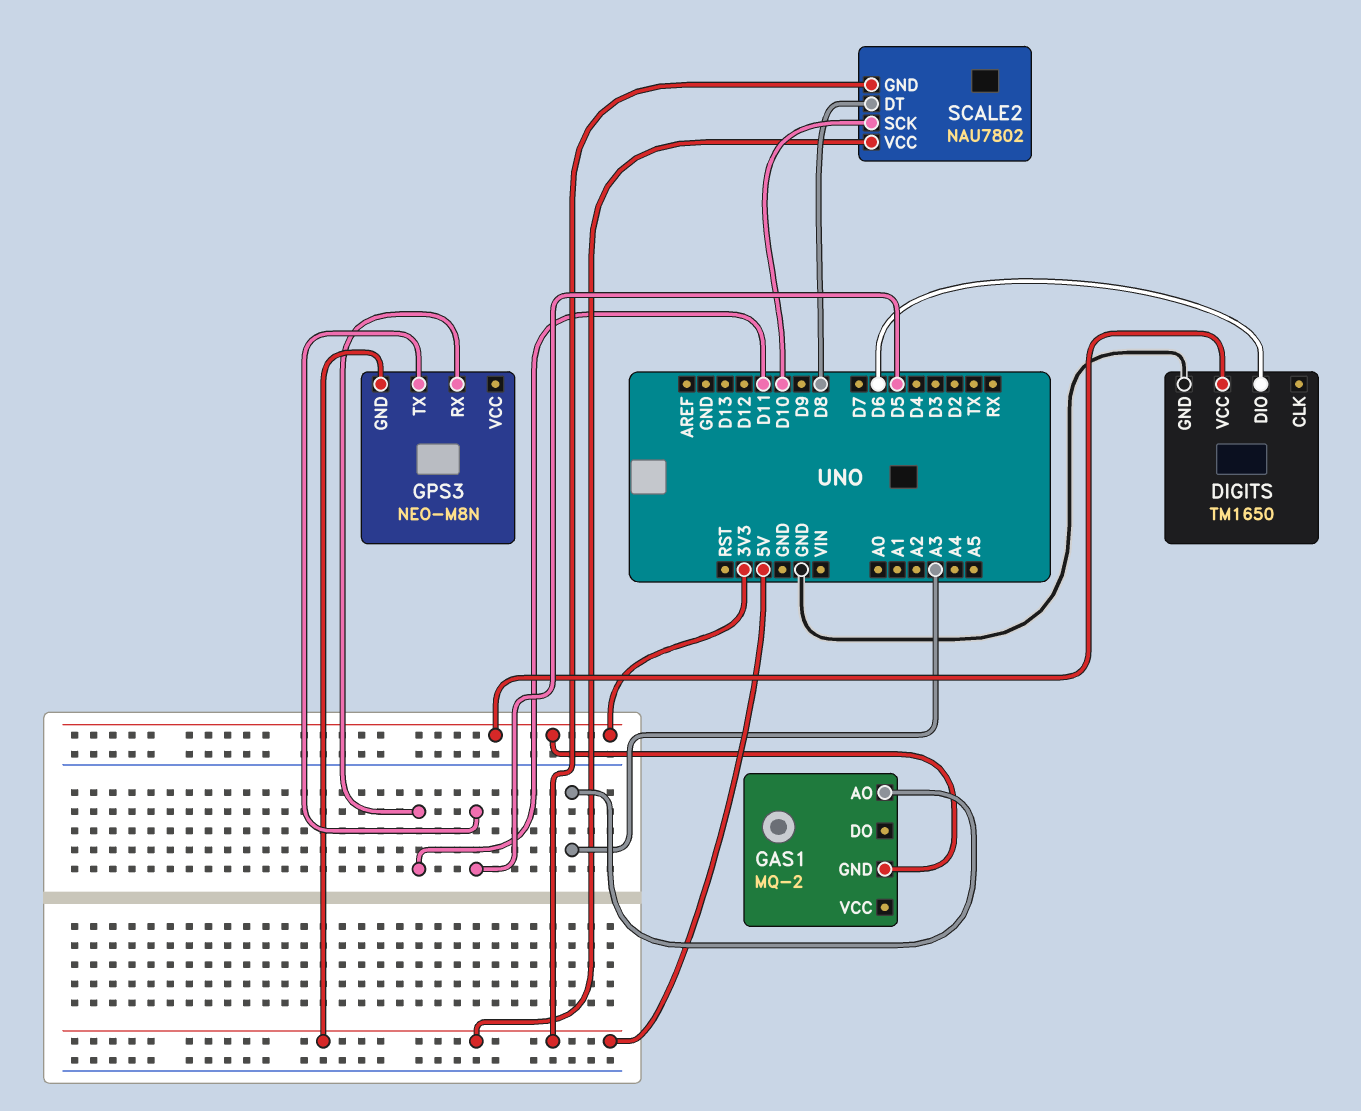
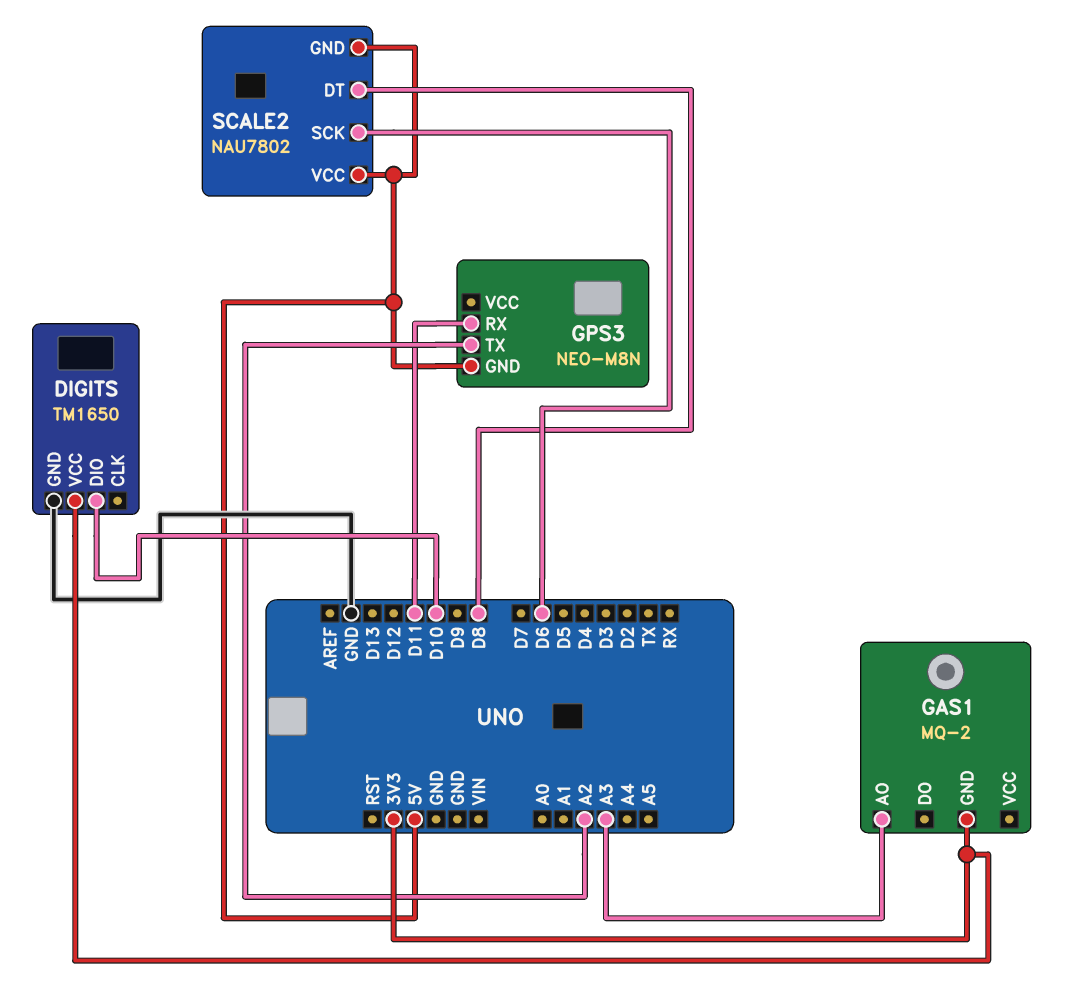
DIGITS pin DIO: D6 -> D10
GPS3 pin TX: D5 -> A2
SCALE2 pin SCK: D10 -> D6

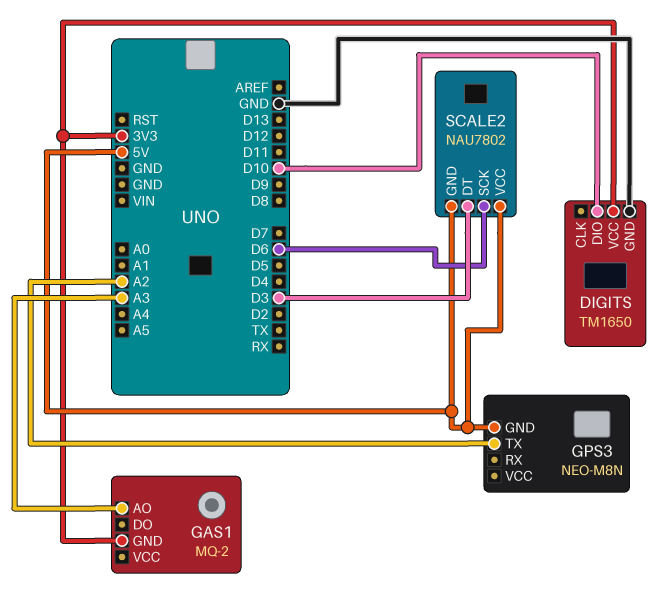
GPS3 pin RX: D11 -> none
SCALE2 pin DT: D8 -> D3

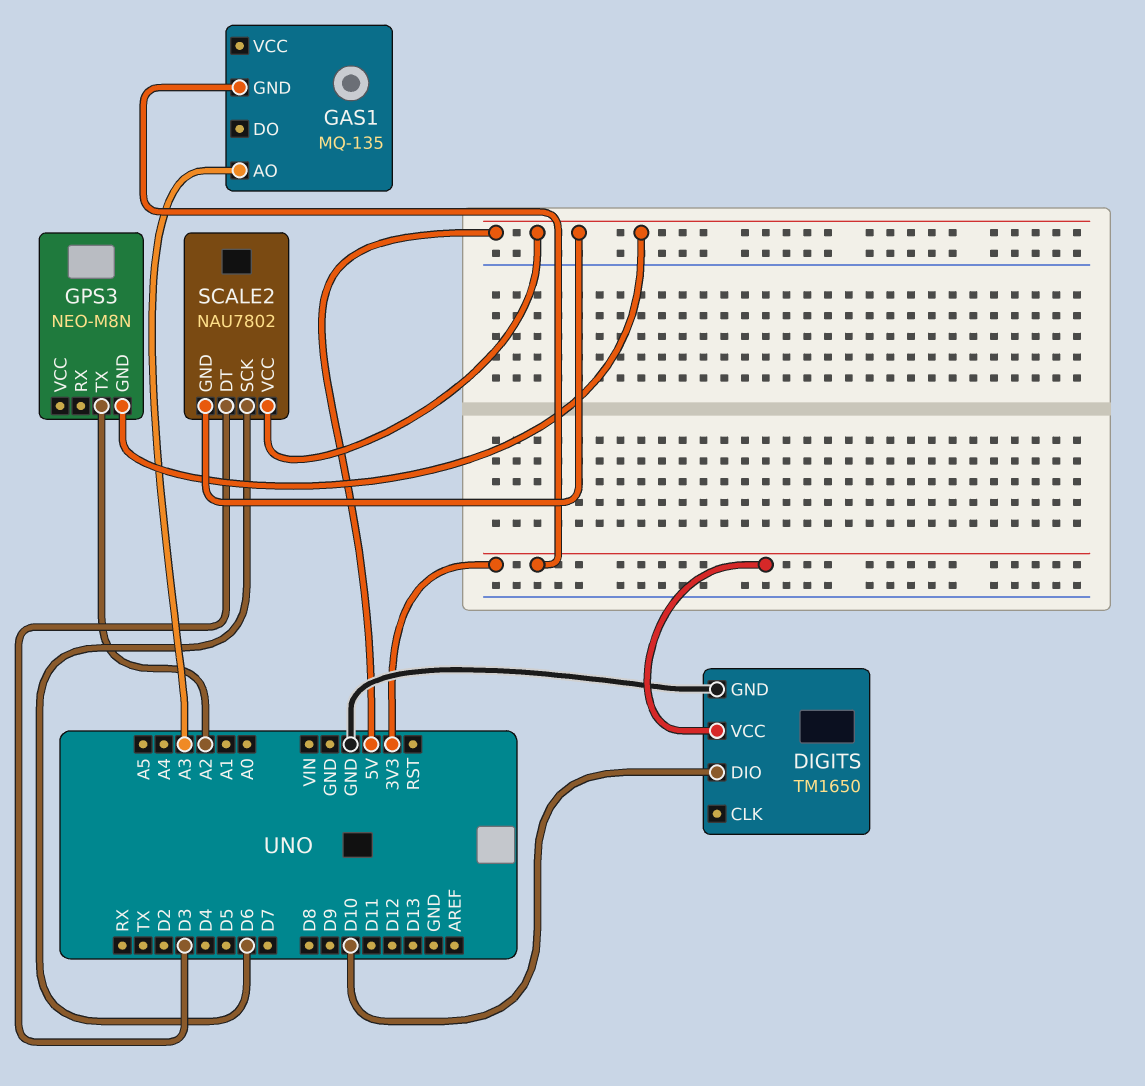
GAS1: MQ-2 -> MQ-135

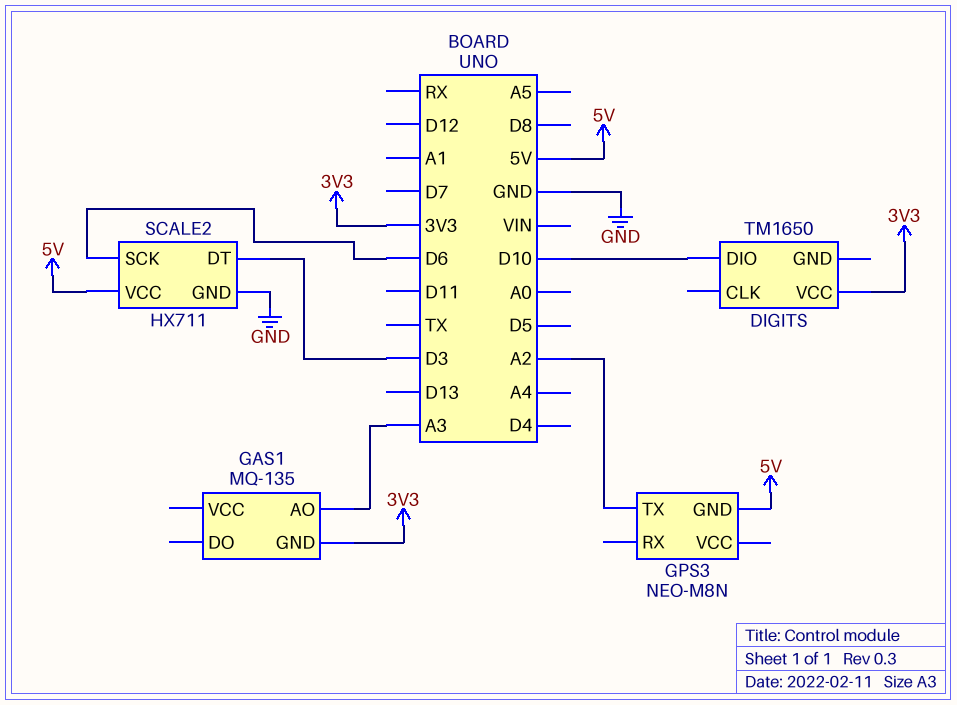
DIGITS pin GND: GND -> none
SCALE2: NAU7802 -> HX711
SCALE2 pin GND: 5V -> GND

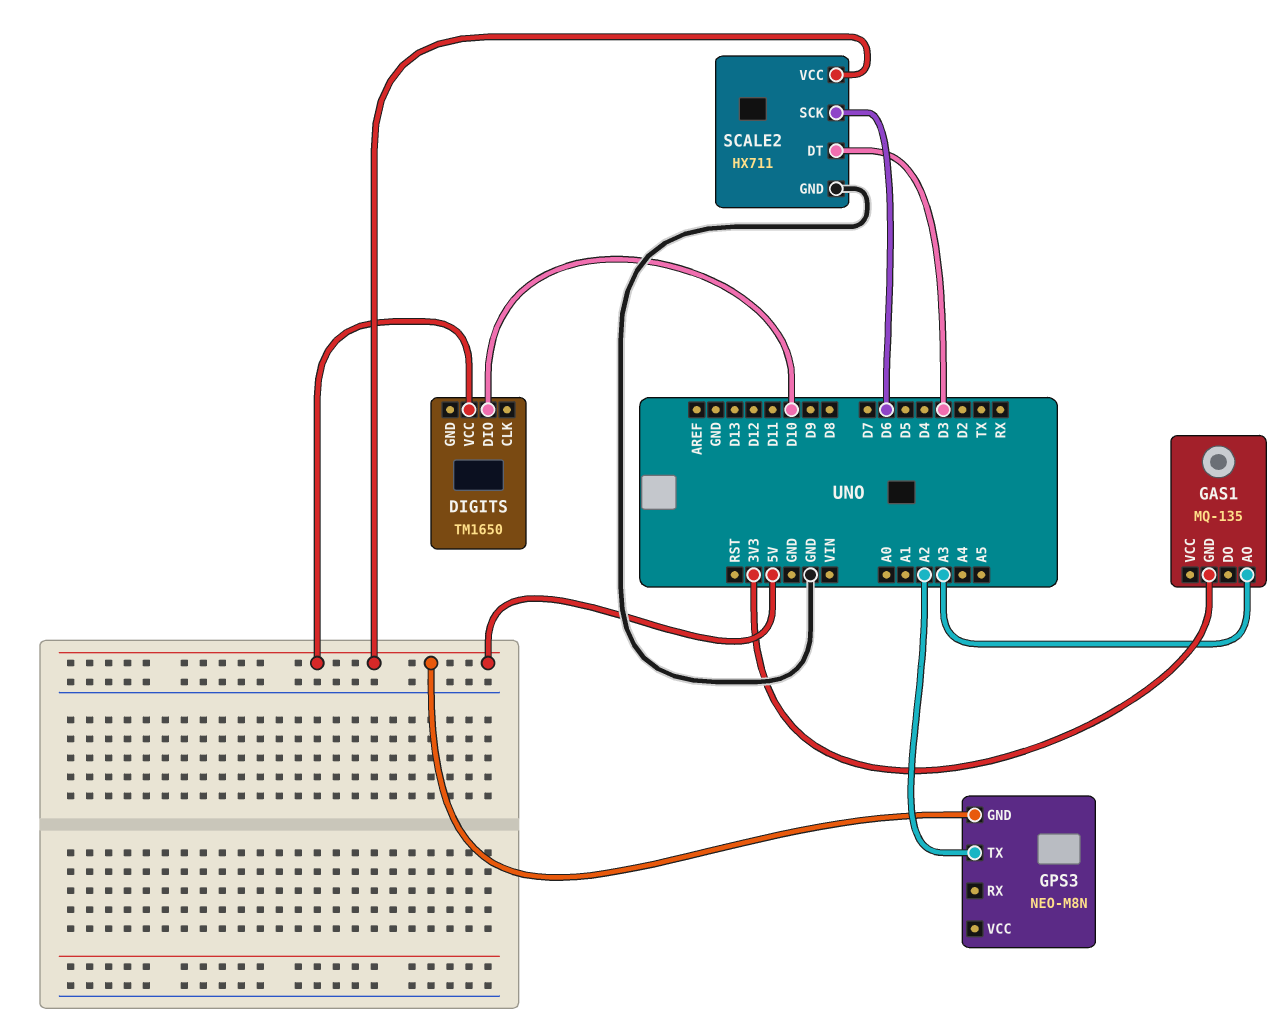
DIGITS pin VCC: 3V3 -> 5V

